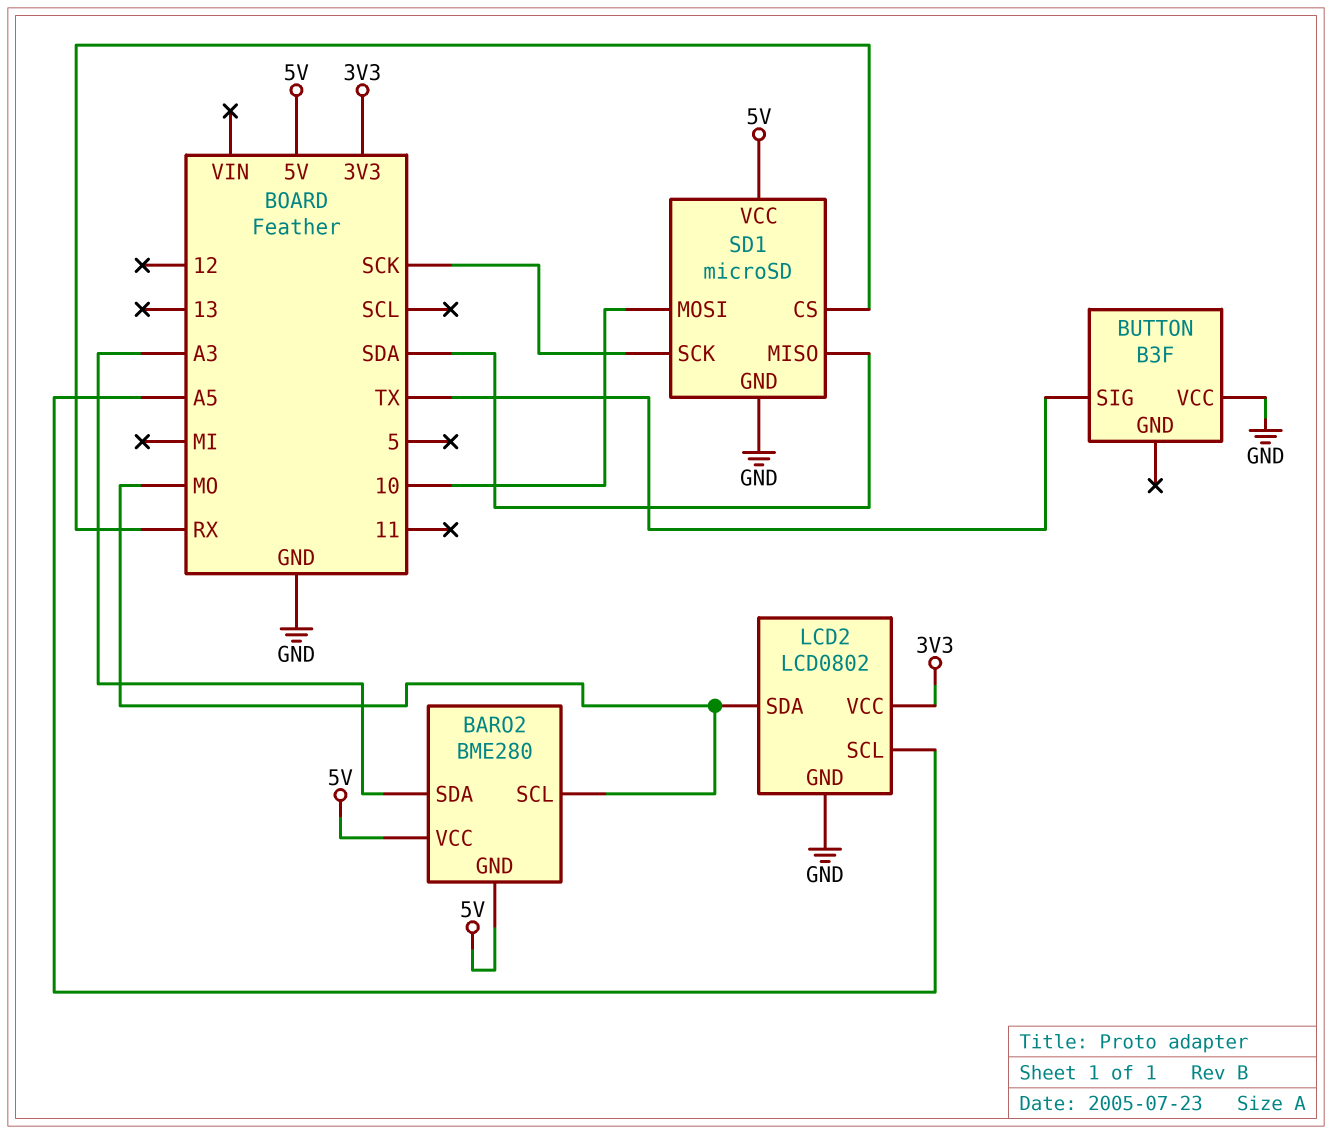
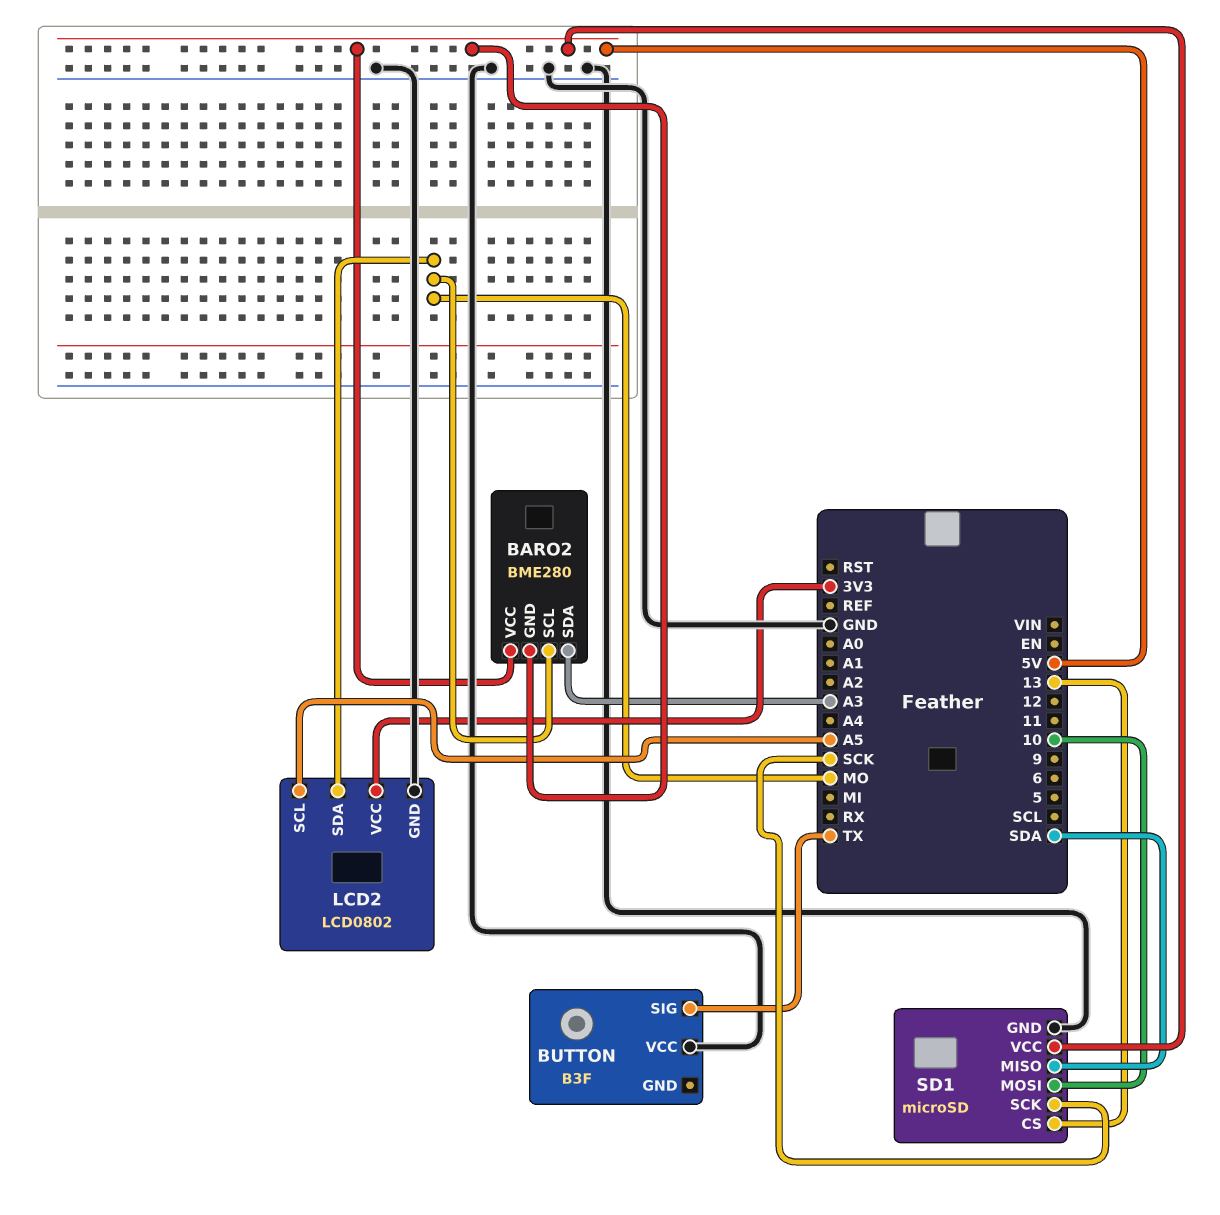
SD1 pin CS: RX -> 13

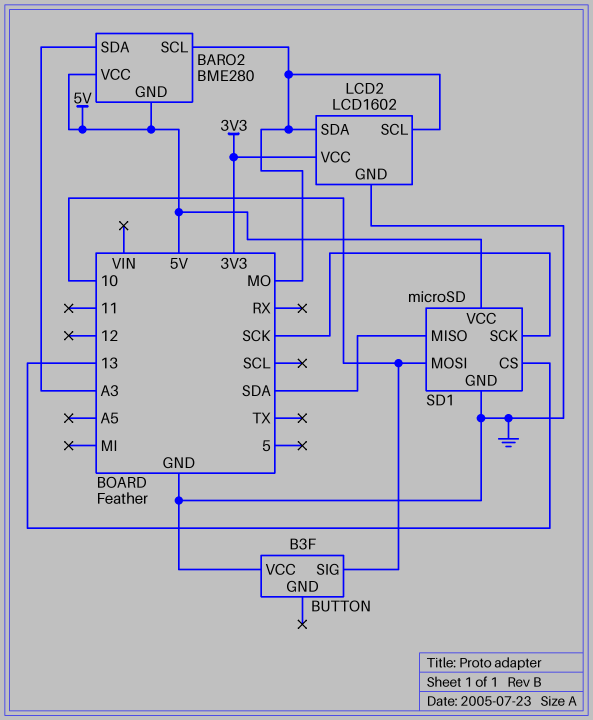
BUTTON pin SIG: TX -> 10
LCD2: LCD0802 -> LCD1602
LCD2 pin SCL: A5 -> MO

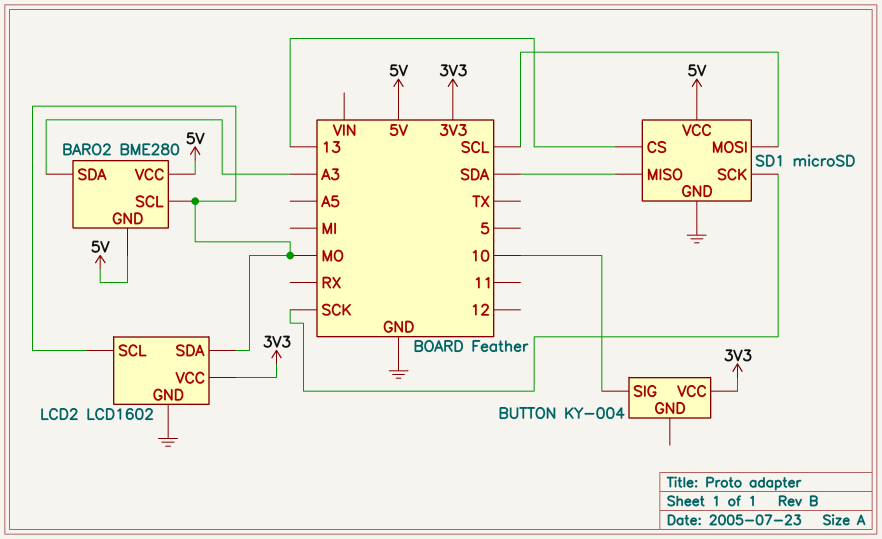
BUTTON: B3F -> KY-004
BUTTON pin VCC: GND -> 3V3
SD1 pin MOSI: 10 -> SCL

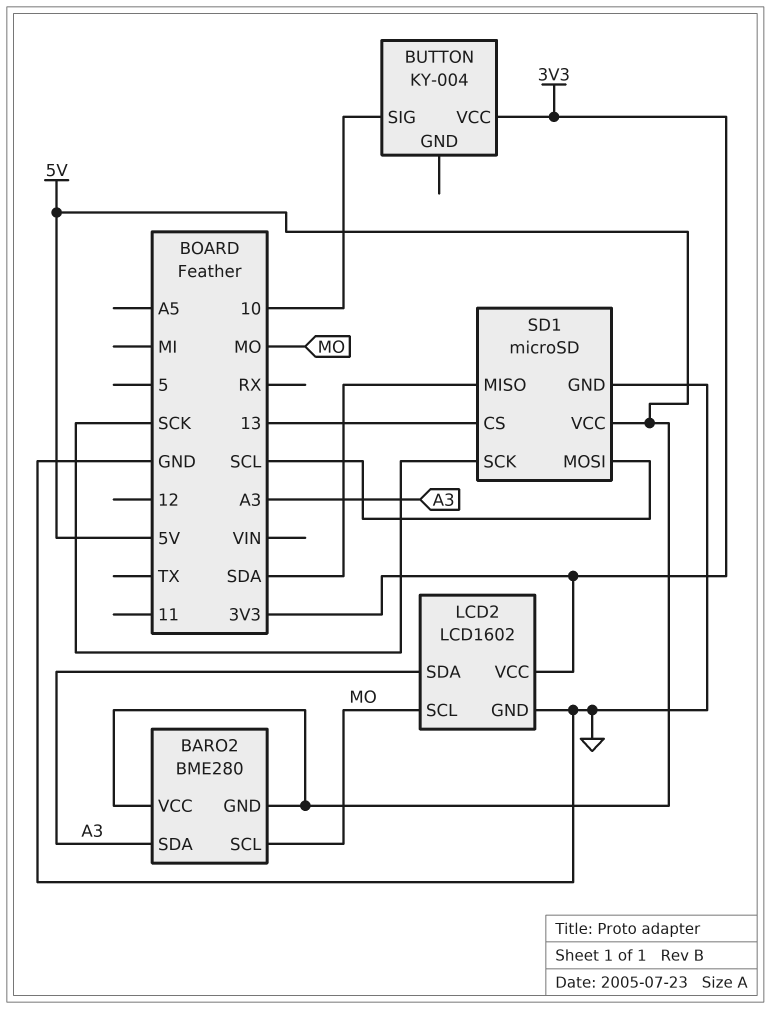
LCD2 pin SDA: MO -> A3

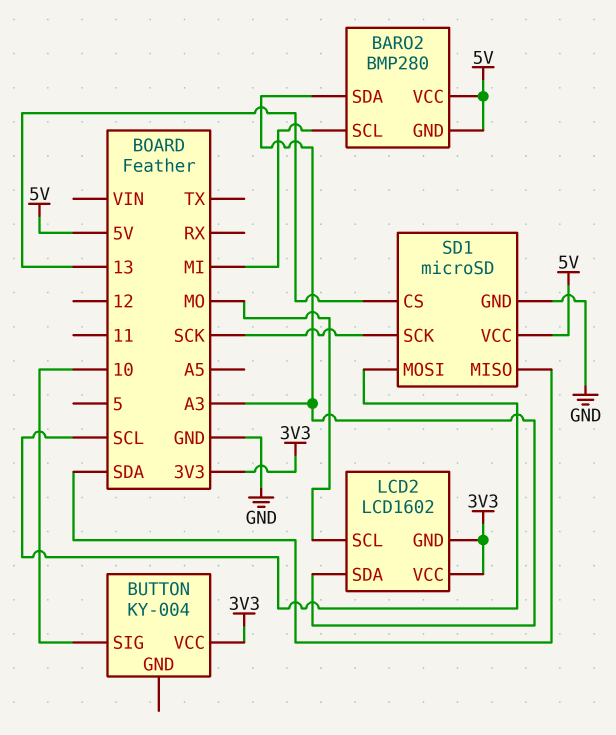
BARO2: BME280 -> BMP280
BARO2 pin SCL: MO -> MI
LCD2 pin GND: GND -> 3V3

